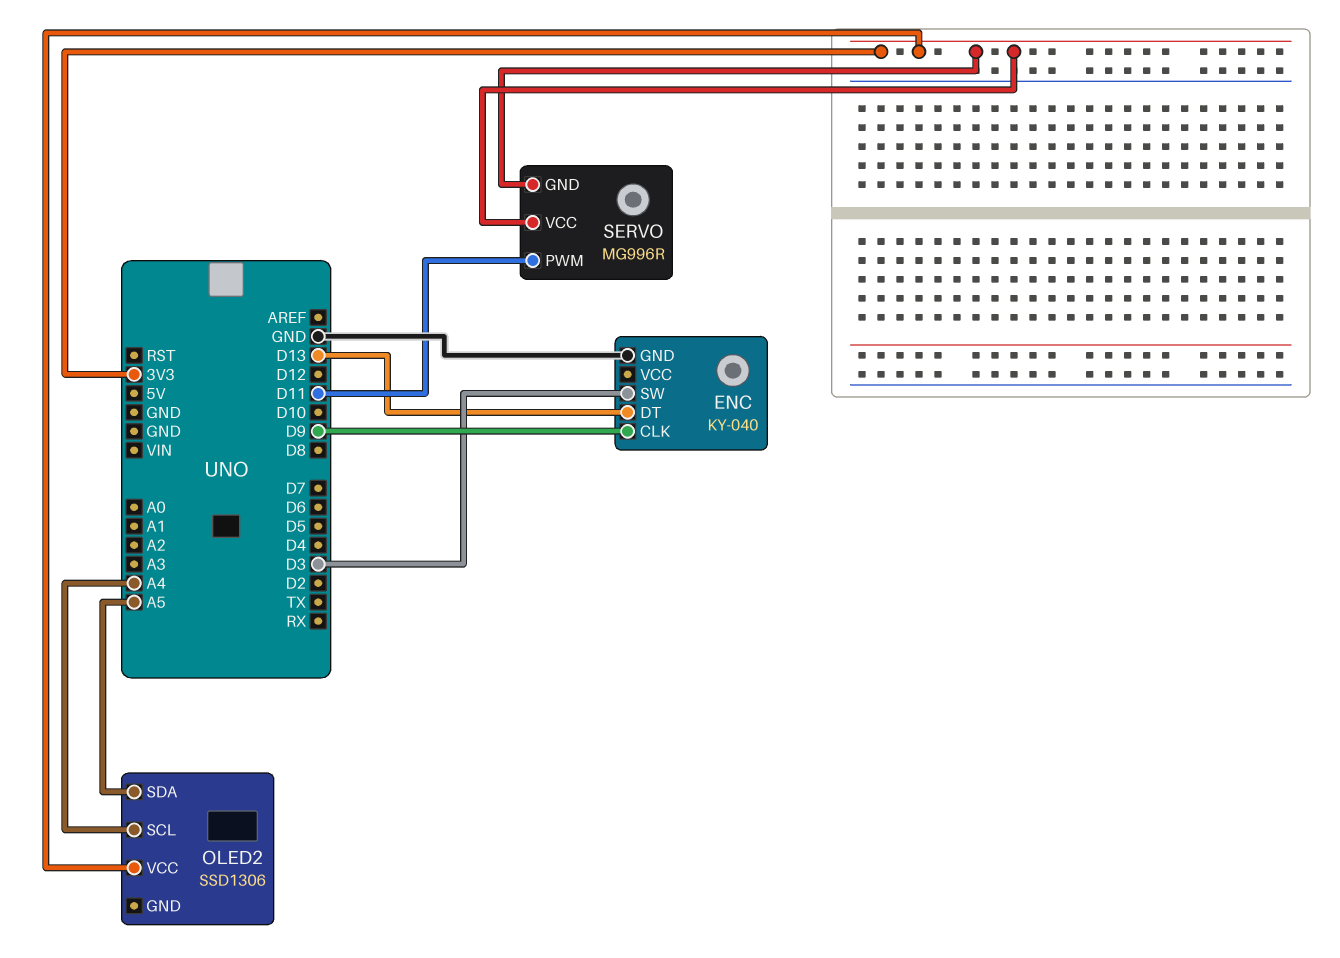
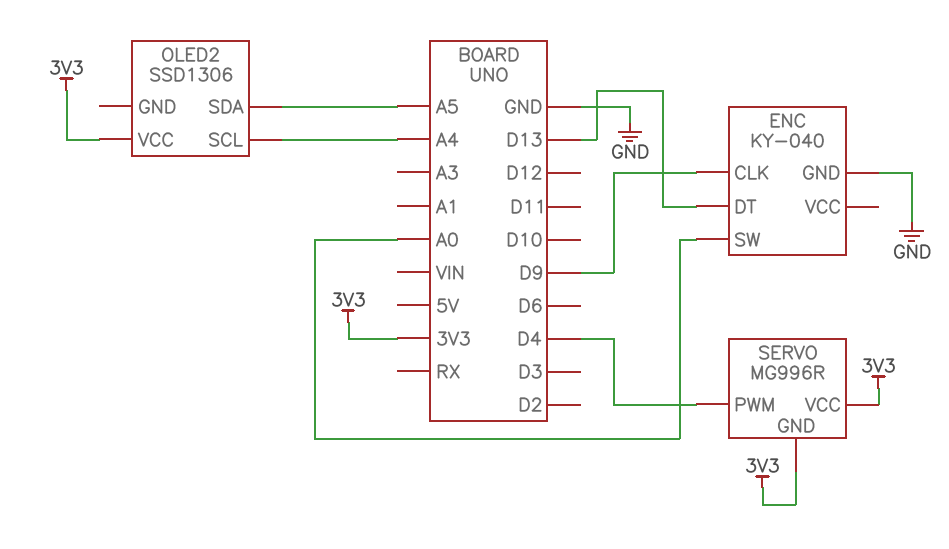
ENC pin SW: D3 -> A0
SERVO pin PWM: D11 -> D4

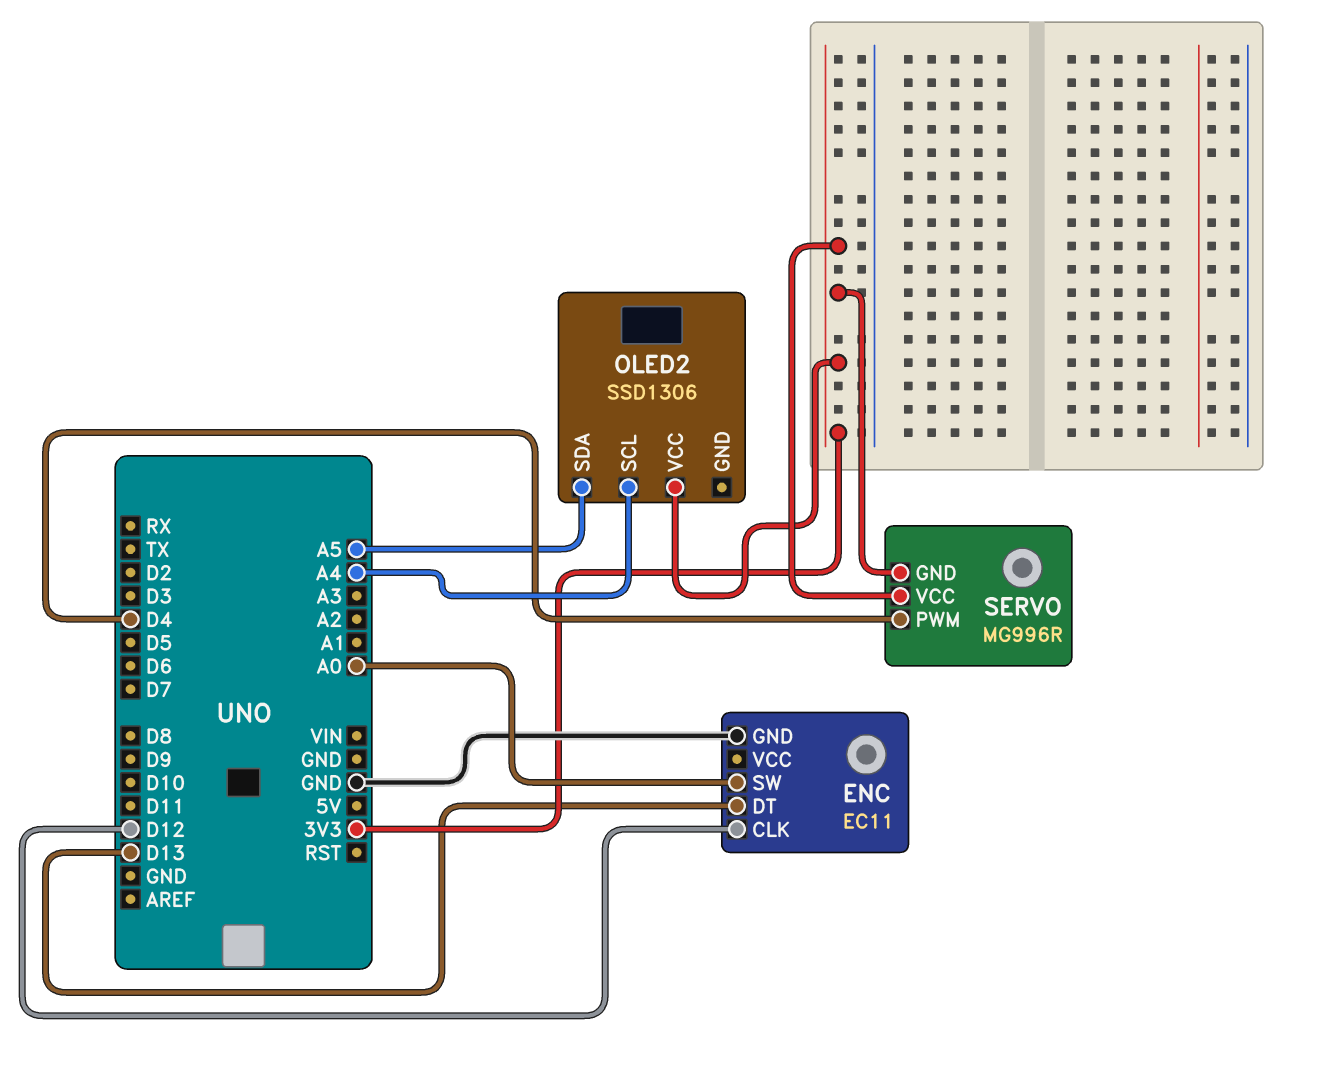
ENC: KY-040 -> EC11
ENC pin CLK: D9 -> D12

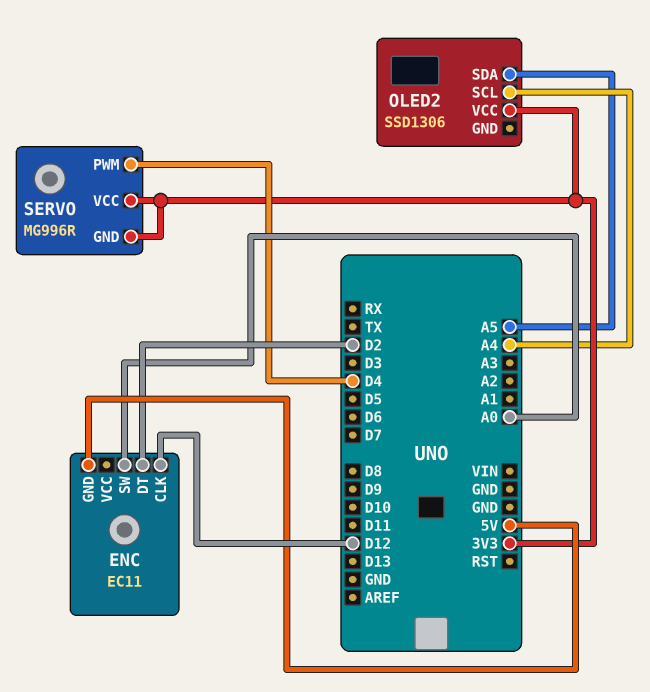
ENC pin DT: D13 -> D2
ENC pin GND: GND -> 5V

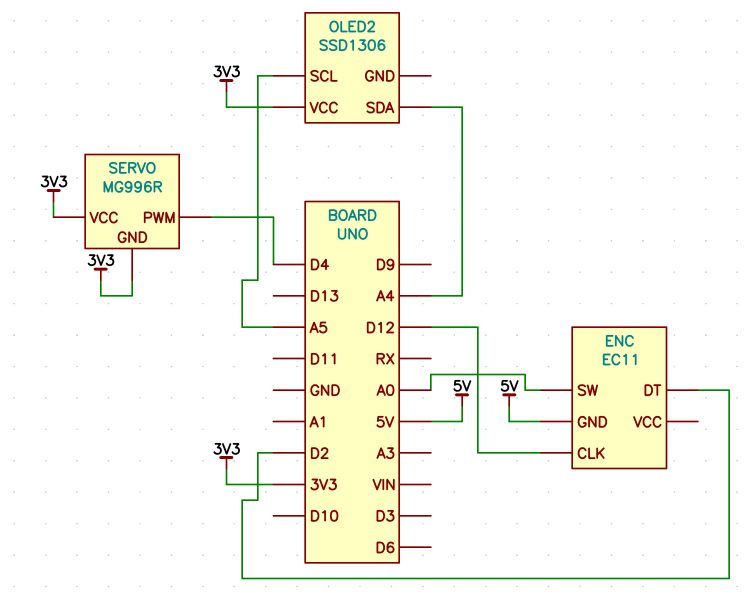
OLED2 pin SCL: A4 -> A5
OLED2 pin SDA: A5 -> A4

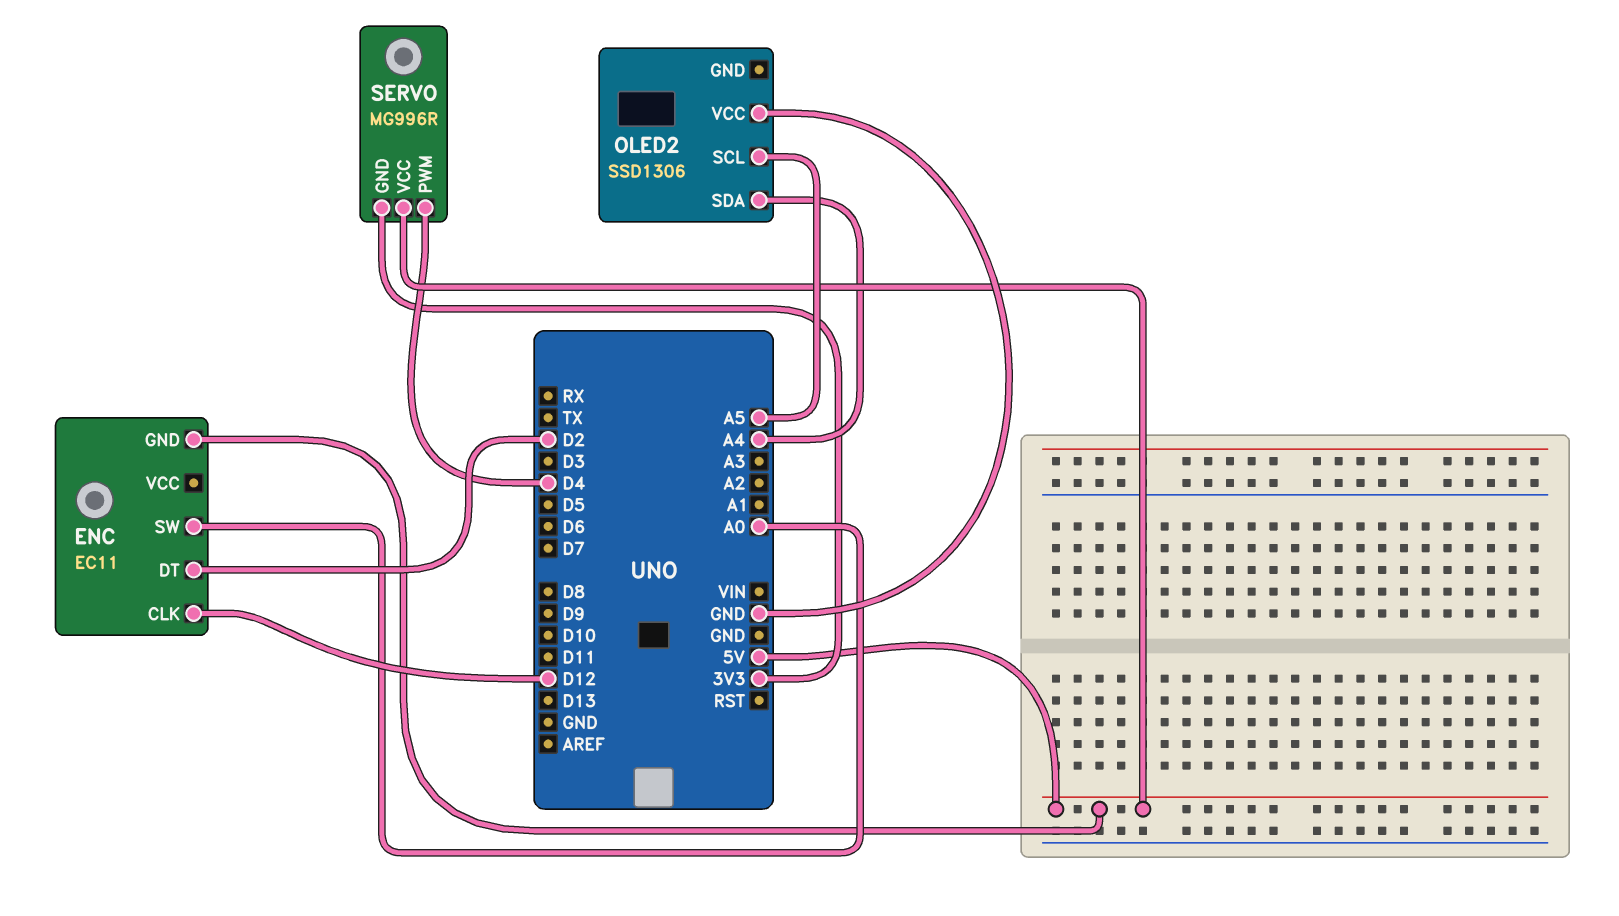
OLED2 pin VCC: 3V3 -> GND
SERVO pin VCC: 3V3 -> 5V

